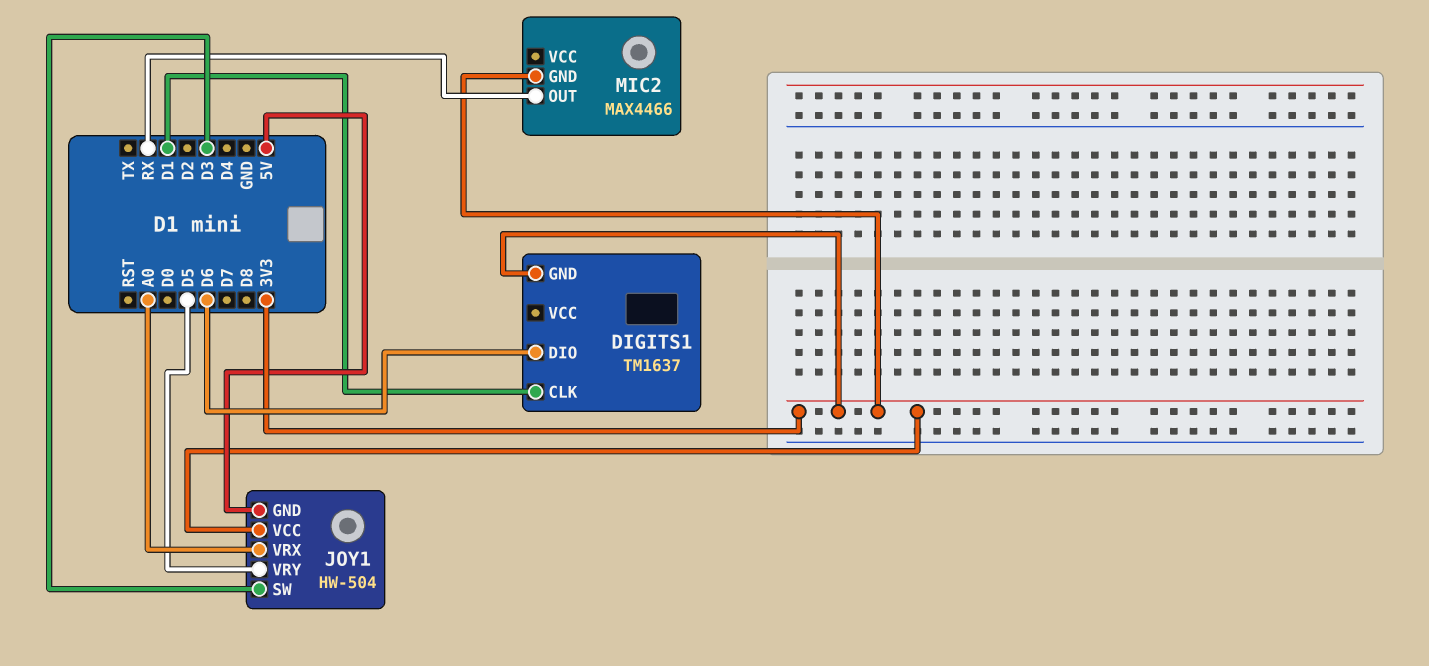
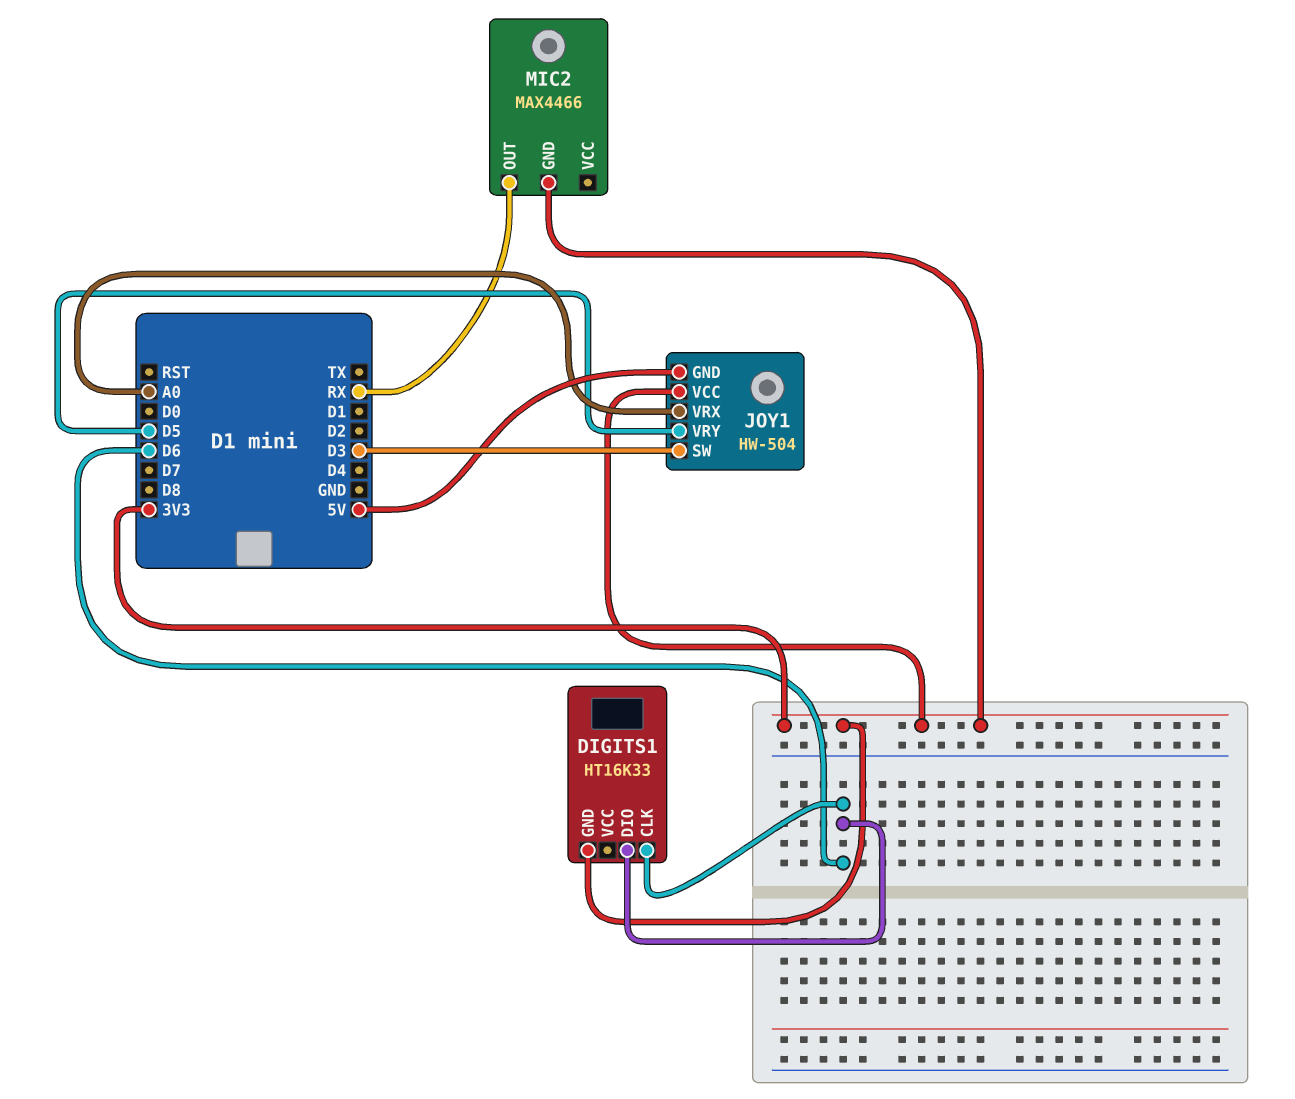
DIGITS1: TM1637 -> HT16K33
DIGITS1 pin CLK: D1 -> D6

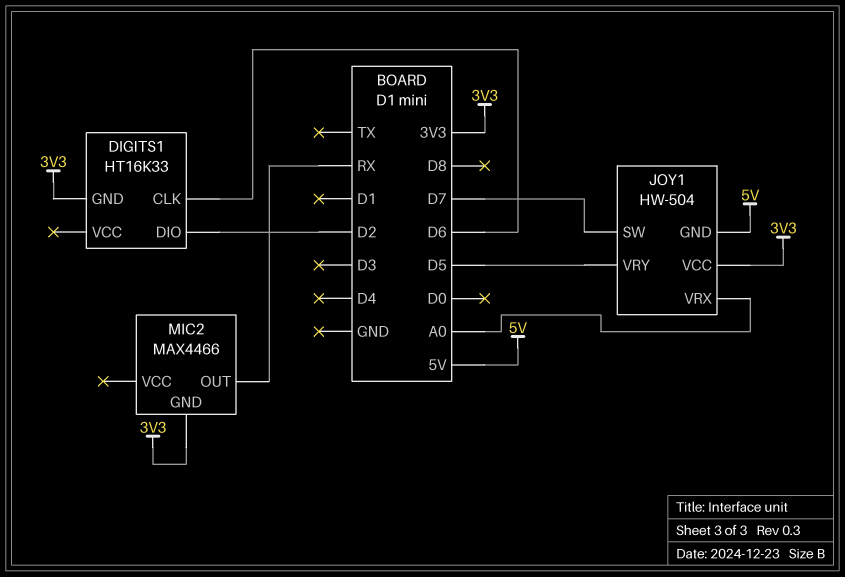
DIGITS1 pin DIO: D6 -> D2
JOY1 pin SW: D3 -> D7

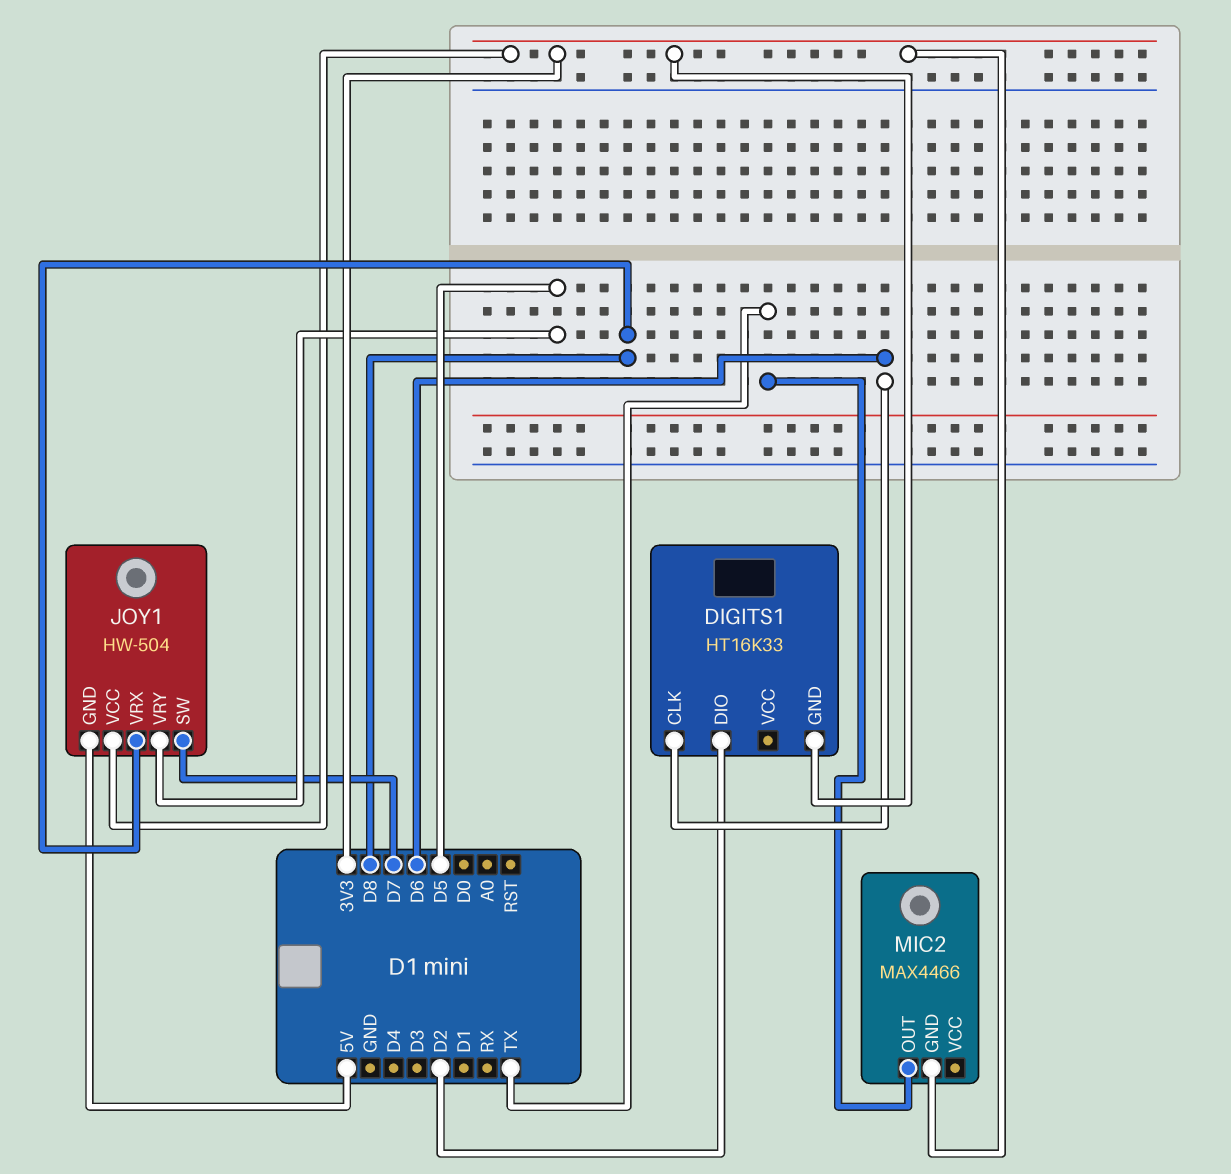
JOY1 pin VRX: A0 -> D8
MIC2 pin OUT: RX -> TX

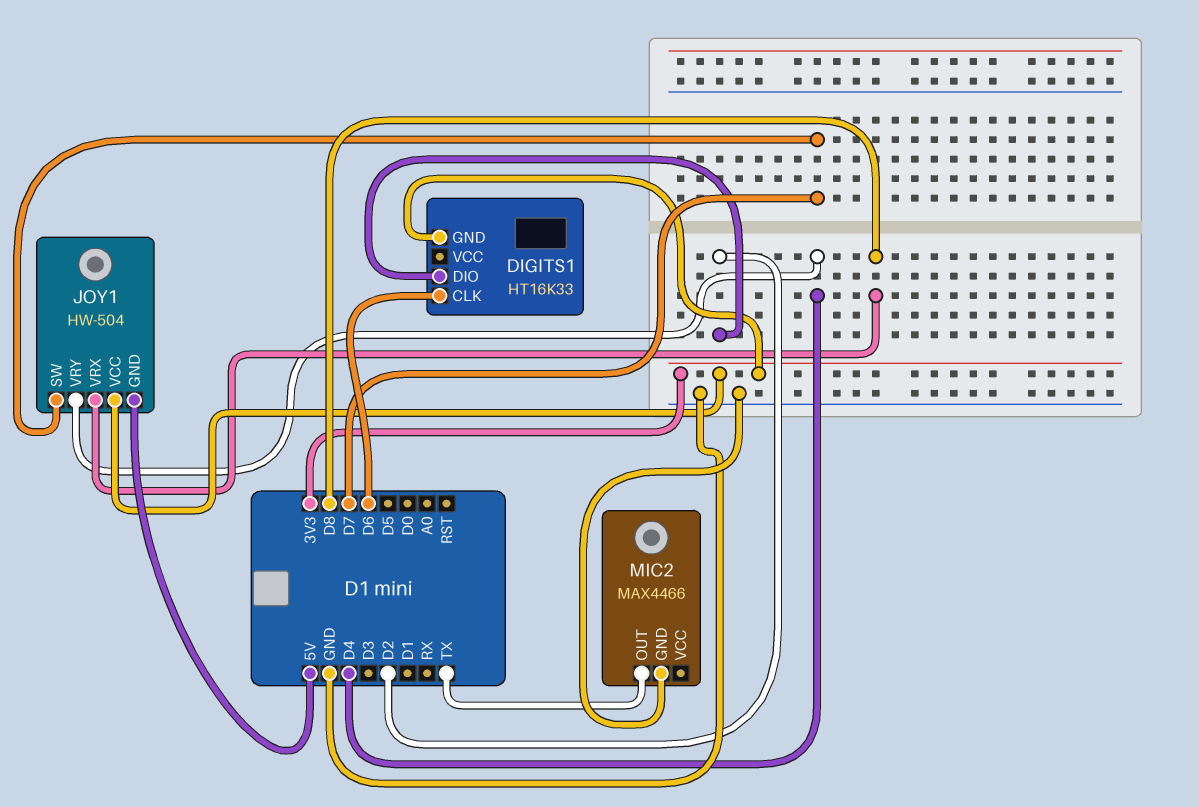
JOY1 pin VRY: D5 -> D4
MIC2 pin GND: 3V3 -> GND

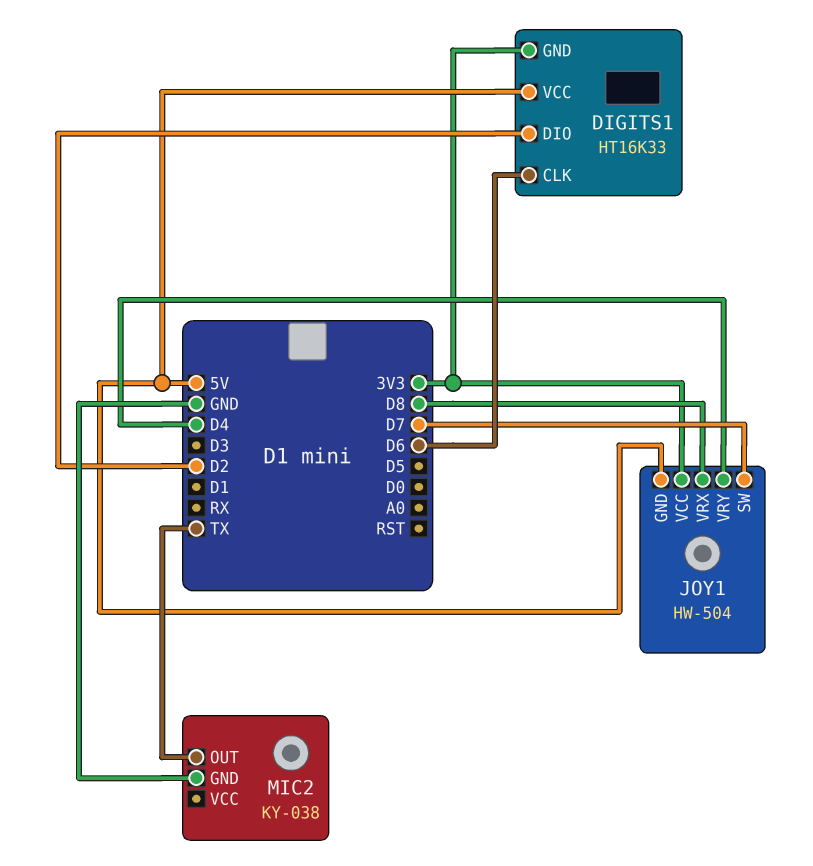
DIGITS1 pin VCC: none -> 5V
MIC2: MAX4466 -> KY-038

